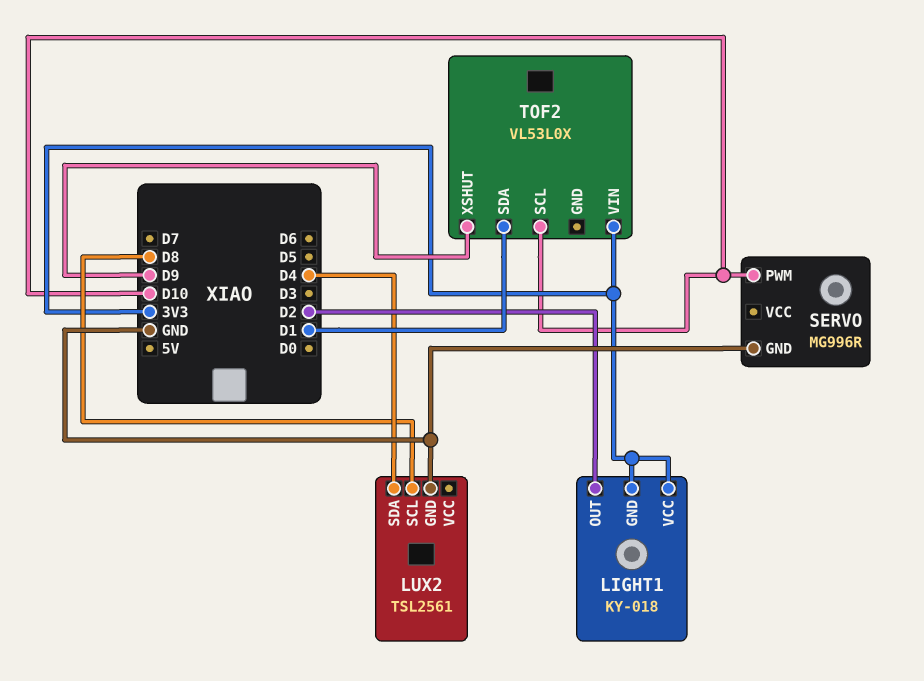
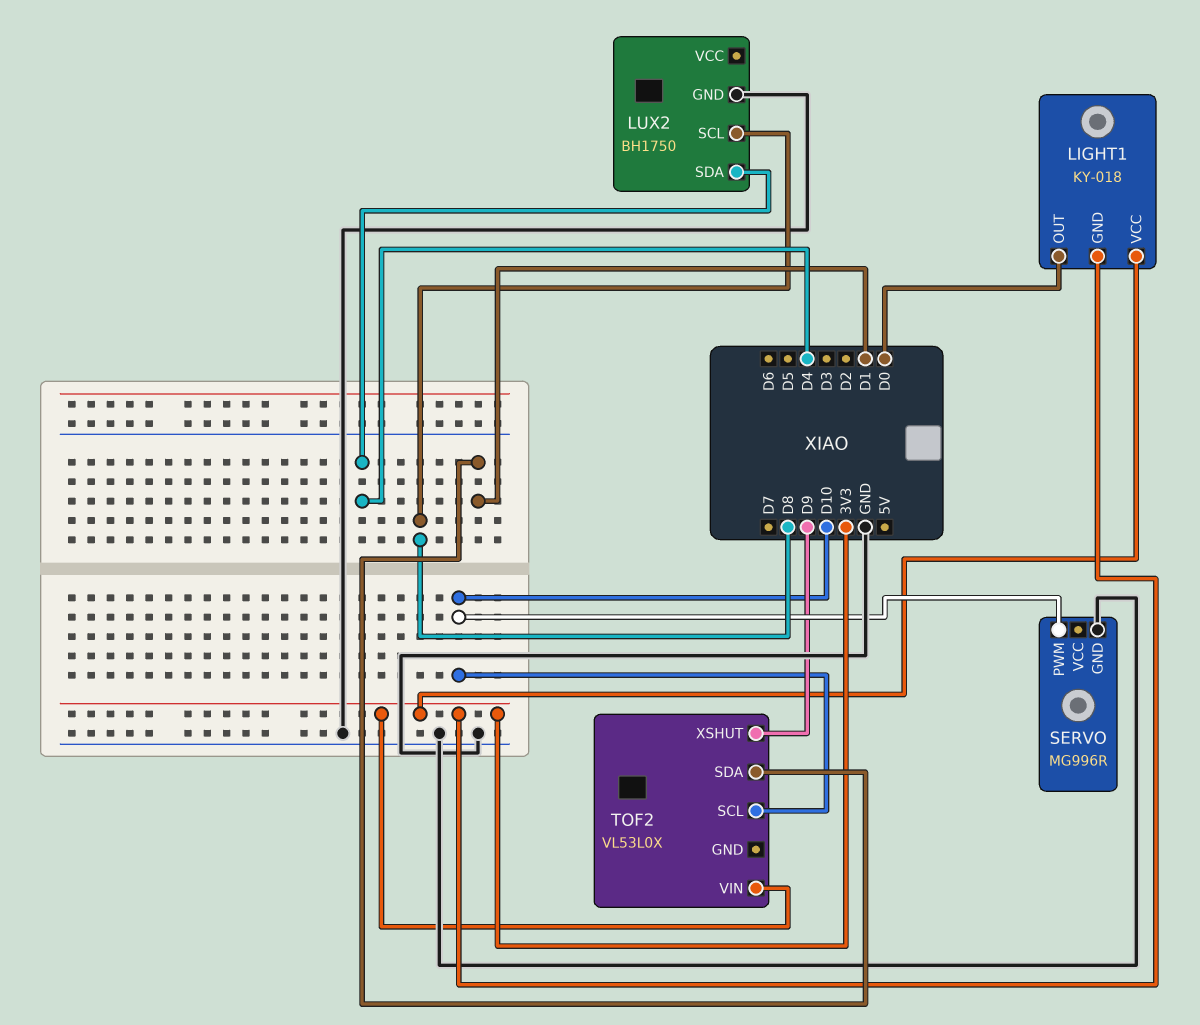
LIGHT1 pin OUT: D2 -> D0
LUX2: TSL2561 -> BH1750

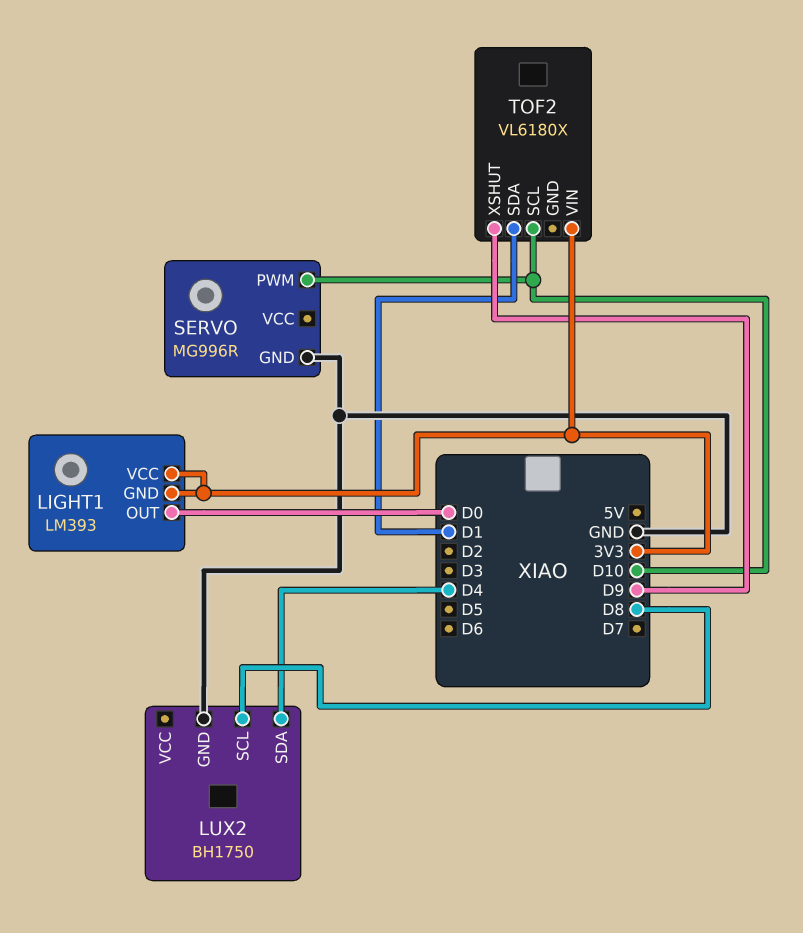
LIGHT1: KY-018 -> LM393
TOF2: VL53L0X -> VL6180X

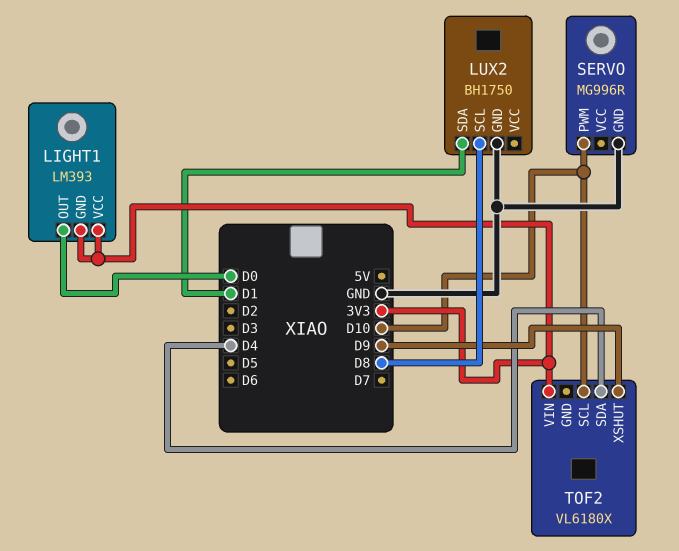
LUX2 pin SDA: D4 -> D1
TOF2 pin SDA: D1 -> D4

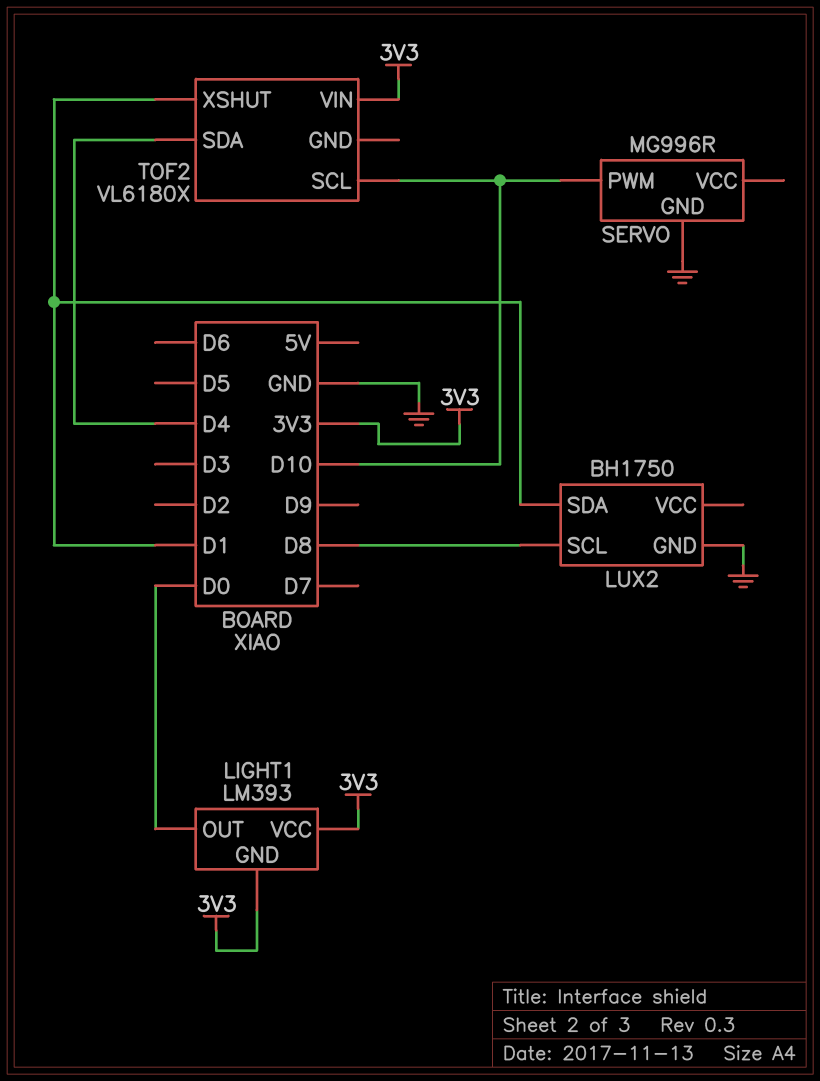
TOF2 pin XSHUT: D9 -> D1

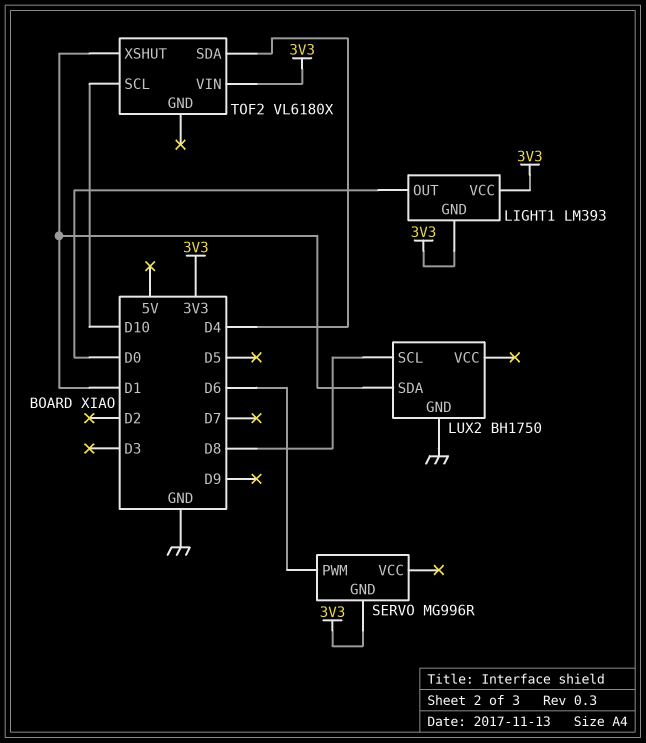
SERVO pin GND: GND -> 3V3
SERVO pin PWM: D10 -> D6

